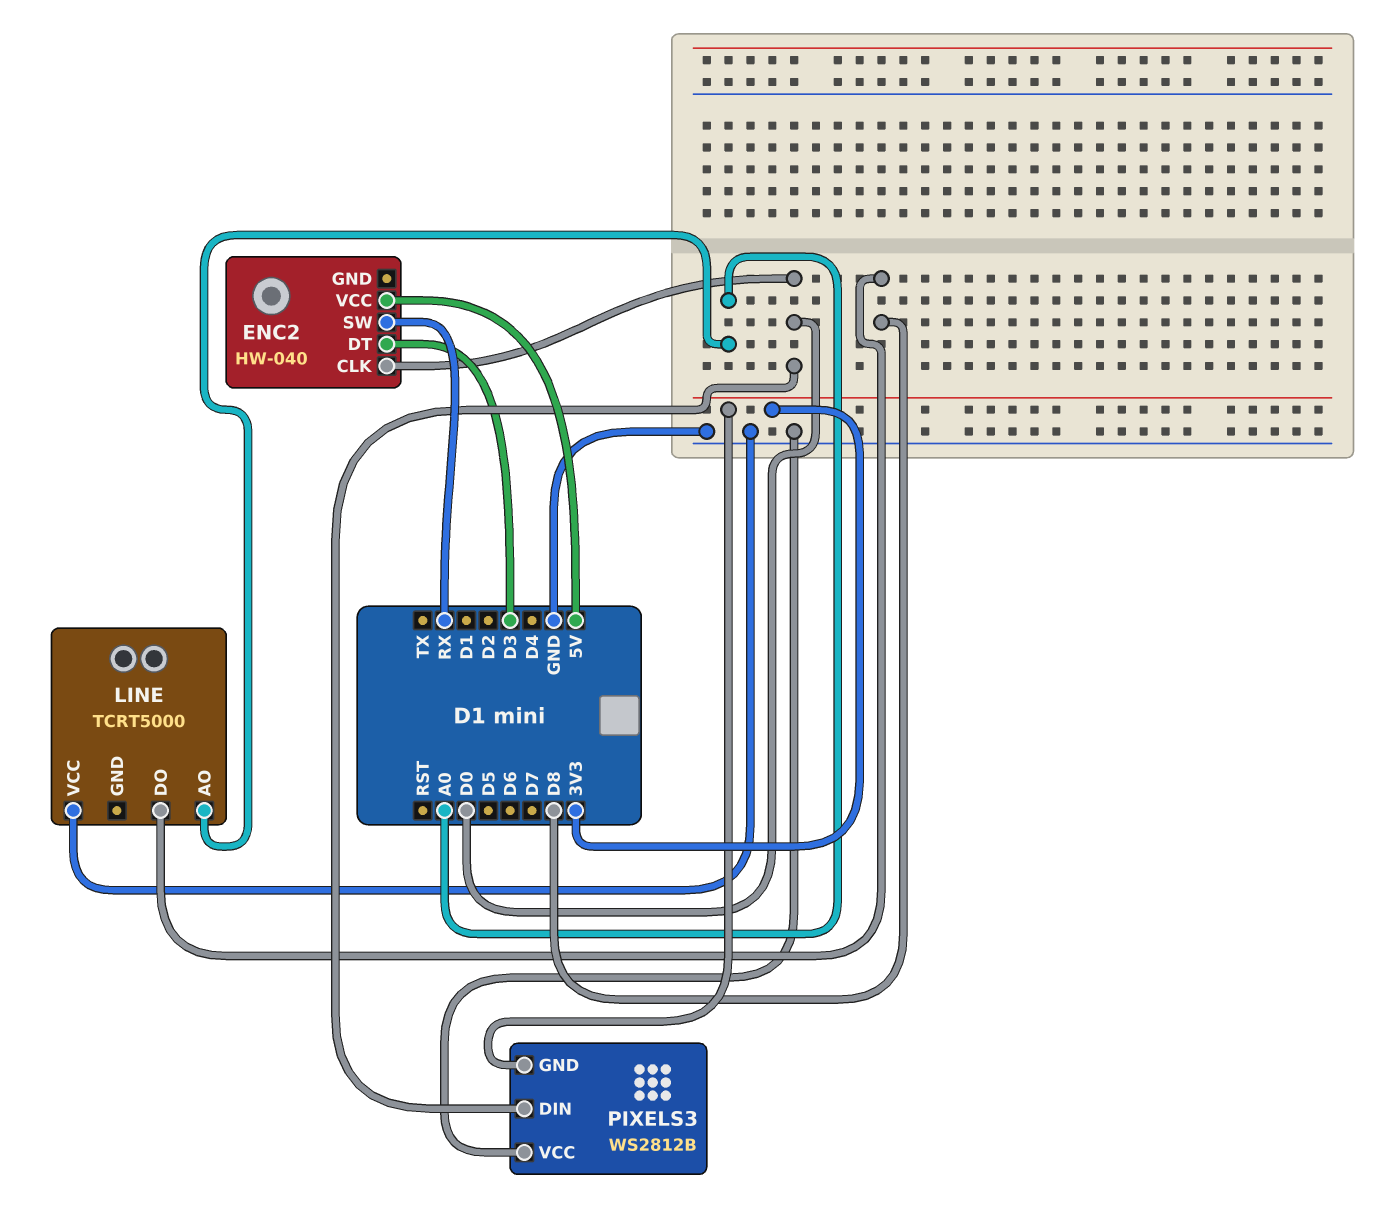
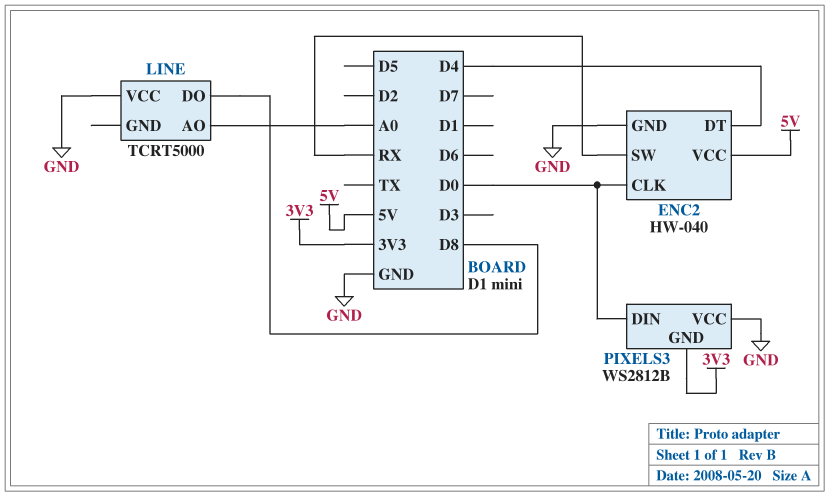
ENC2 pin DT: D3 -> D4
ENC2 pin GND: none -> GND

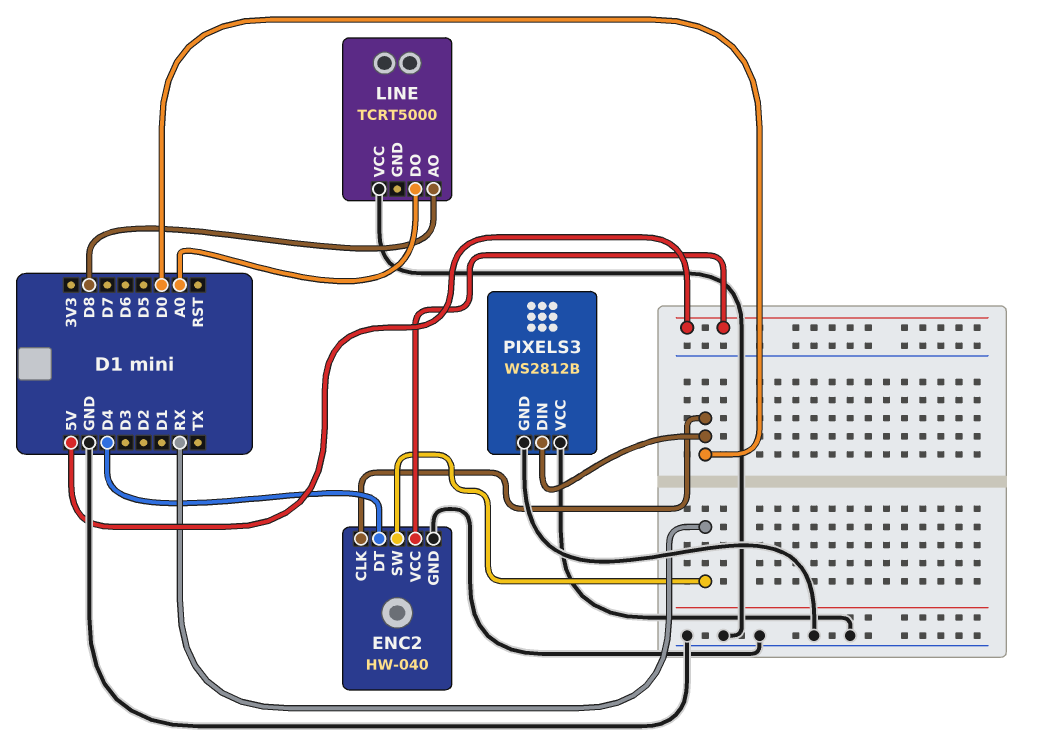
LINE pin AO: A0 -> D8
LINE pin DO: D8 -> A0
PIXELS3 pin GND: 3V3 -> GND

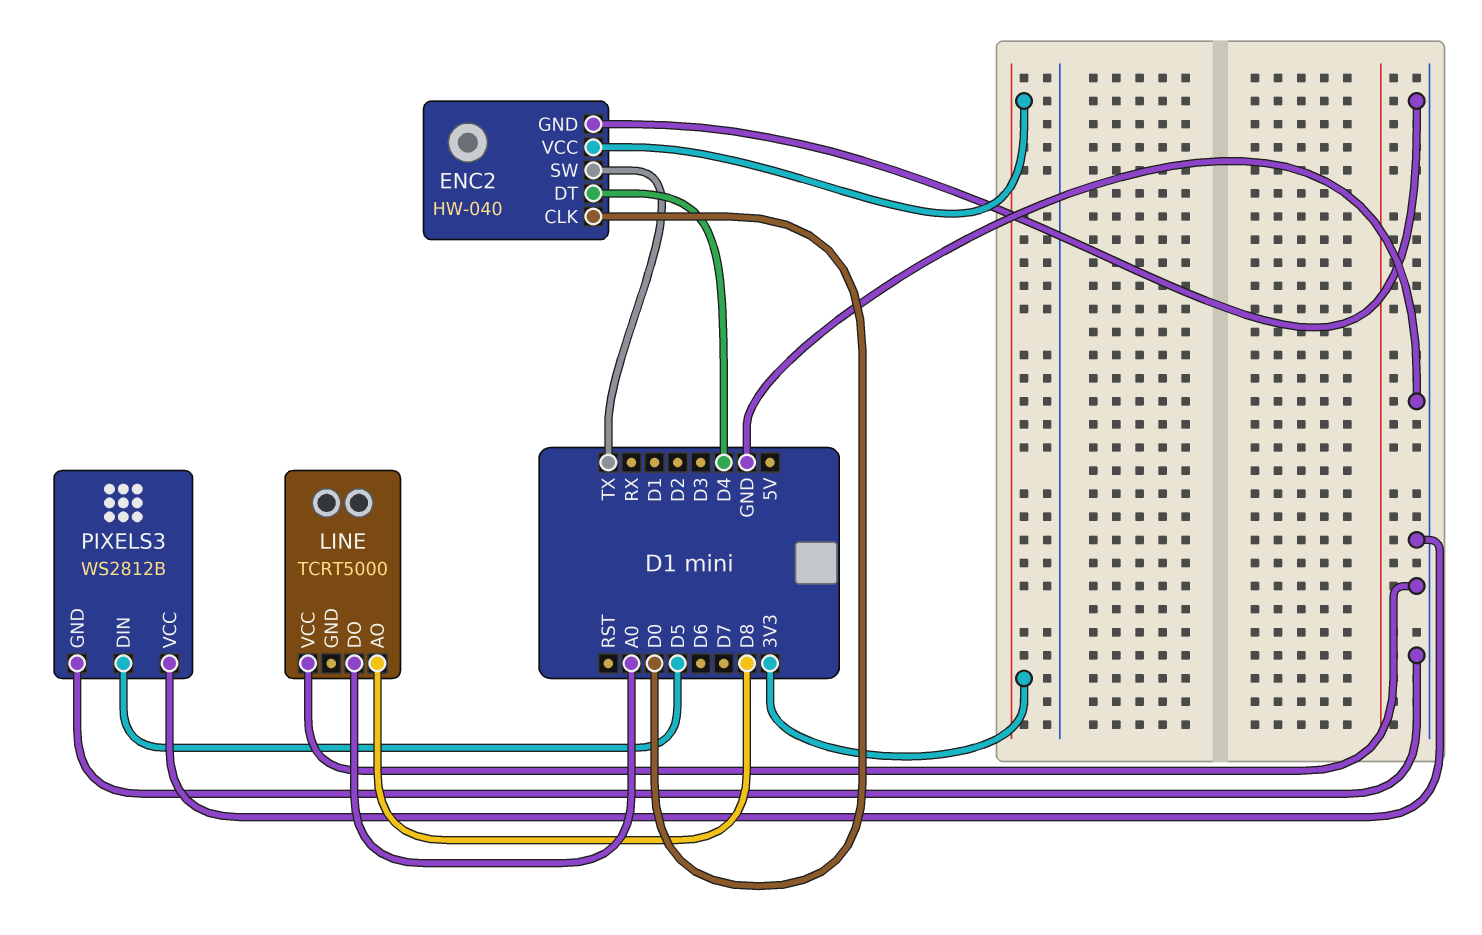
ENC2 pin SW: RX -> TX
ENC2 pin VCC: 5V -> 3V3
PIXELS3 pin DIN: D0 -> D5

